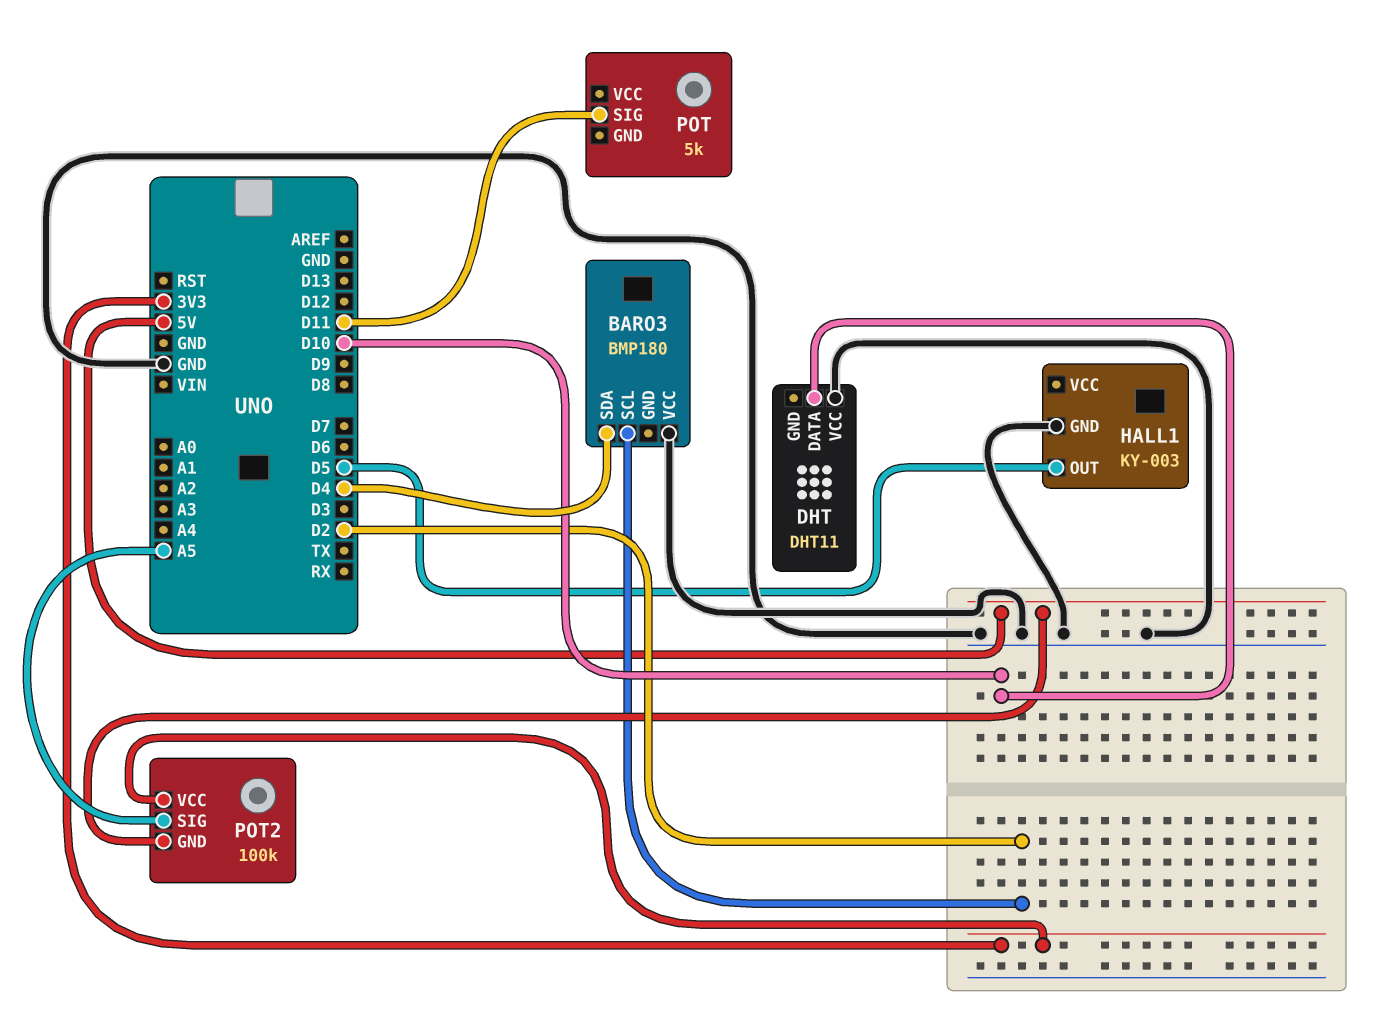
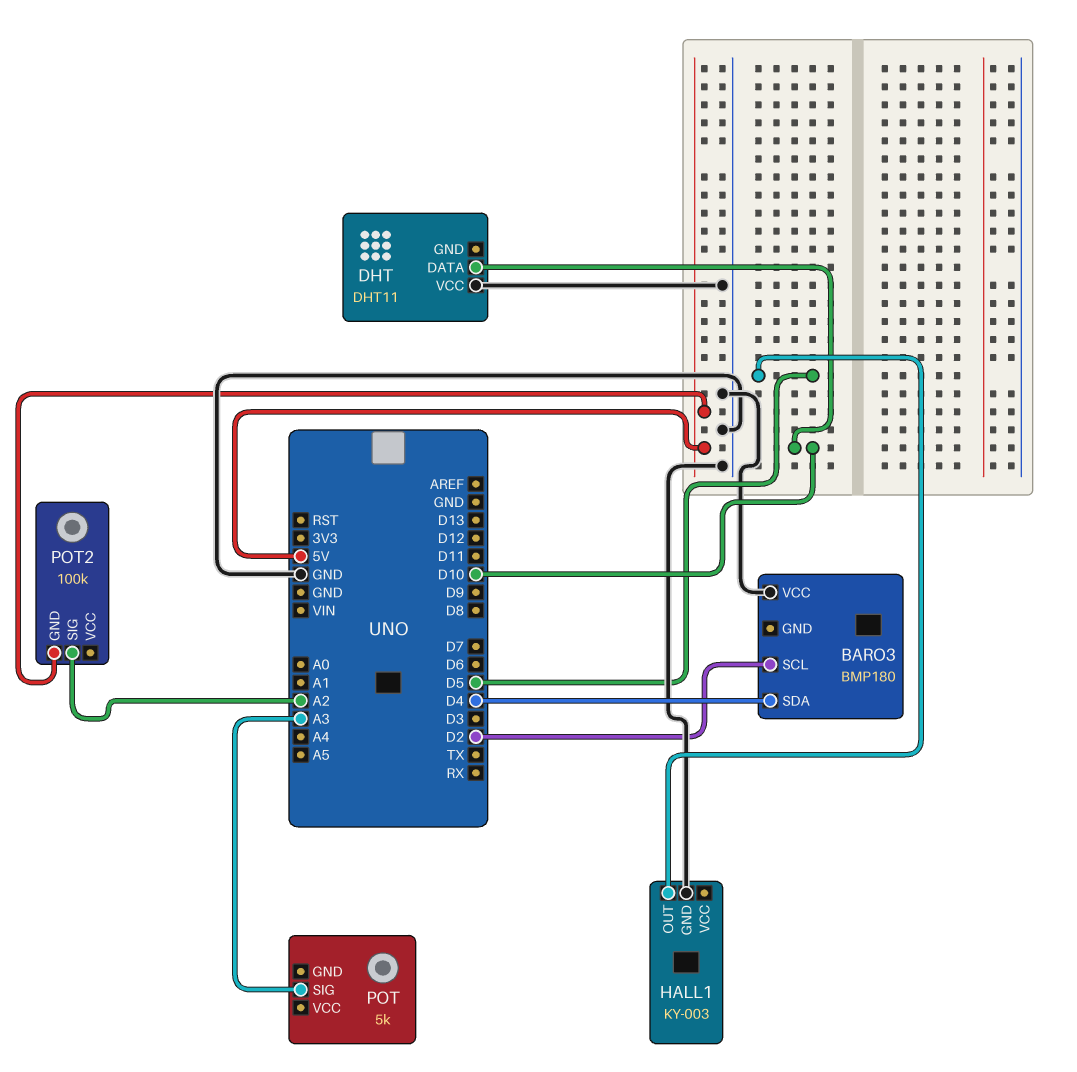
POT pin SIG: D11 -> A3
POT2 pin SIG: A5 -> A2
POT2 pin VCC: 3V3 -> none

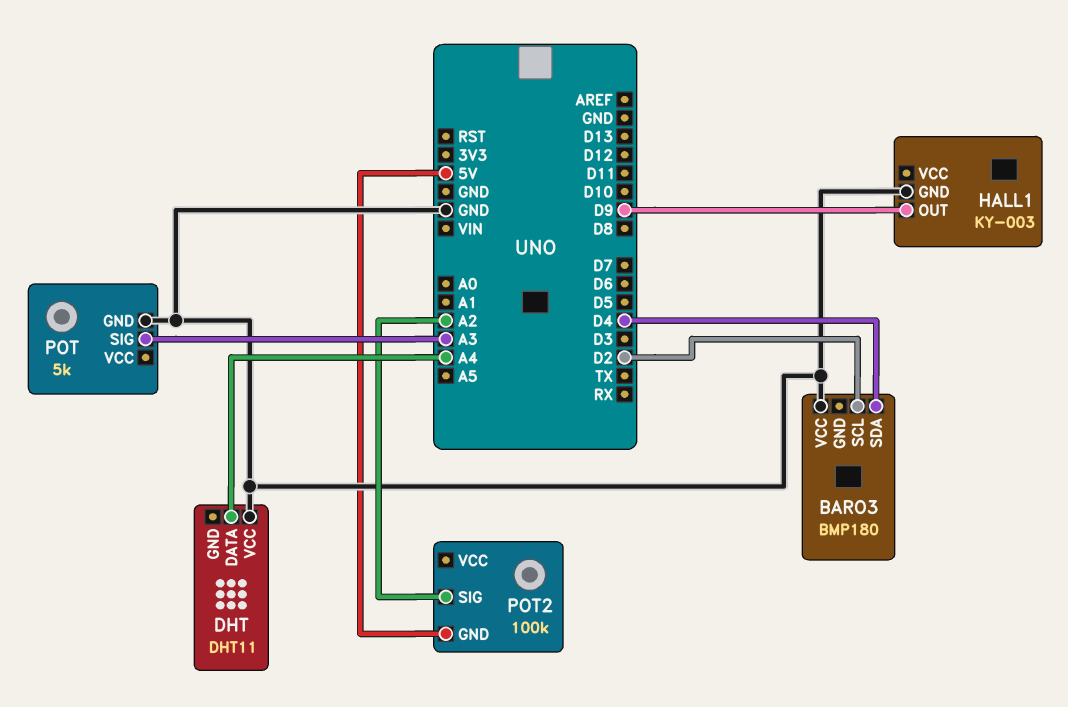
DHT pin DATA: D10 -> A4
HALL1 pin OUT: D5 -> D9
POT pin GND: none -> GND

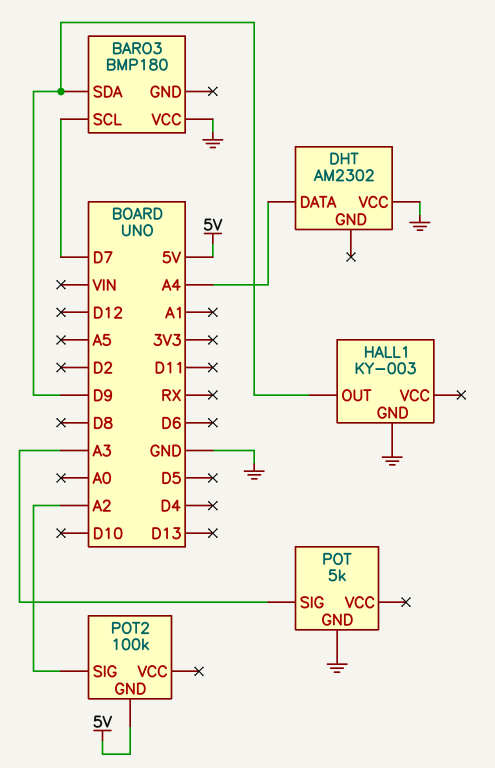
BARO3 pin SCL: D2 -> D7
BARO3 pin SDA: D4 -> D9
DHT: DHT11 -> AM2302

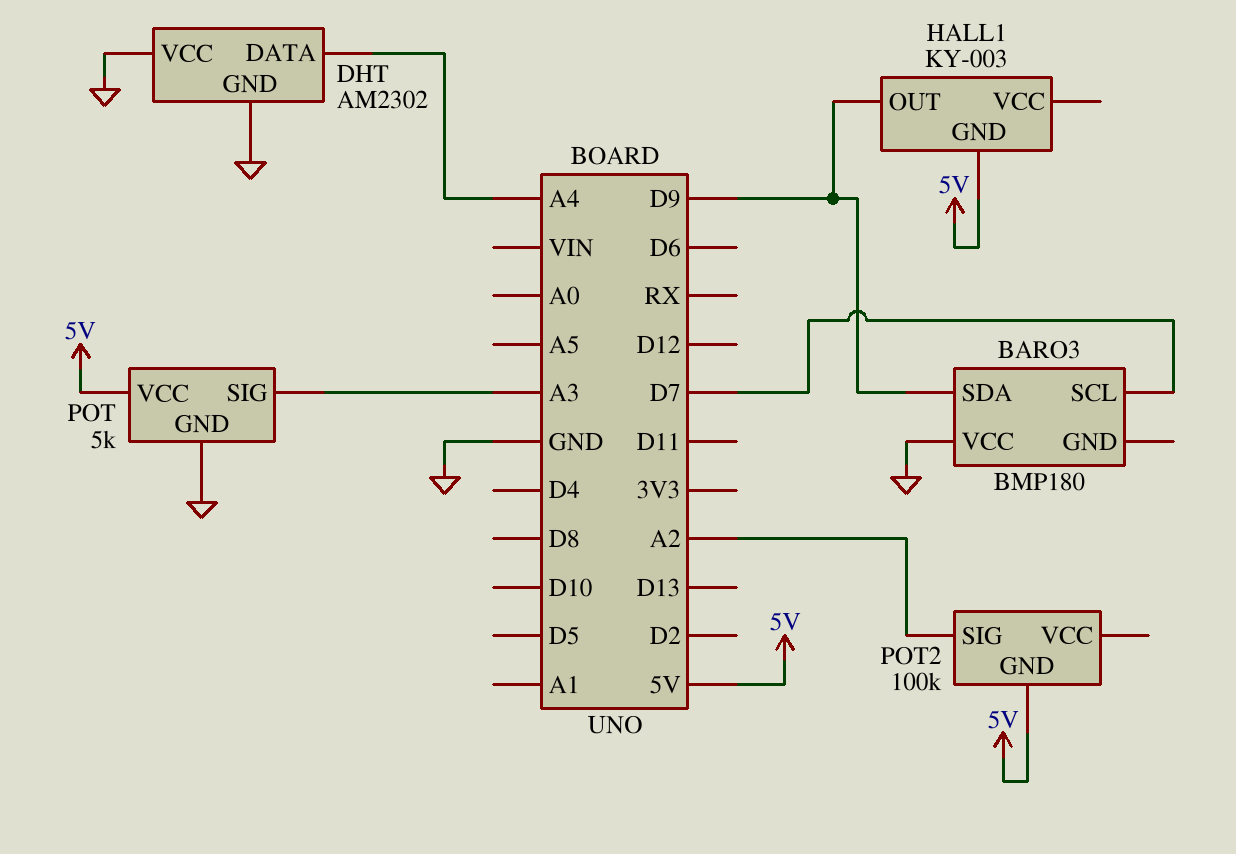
DHT pin GND: none -> GND
HALL1 pin GND: GND -> 5V
POT pin VCC: none -> 5V

